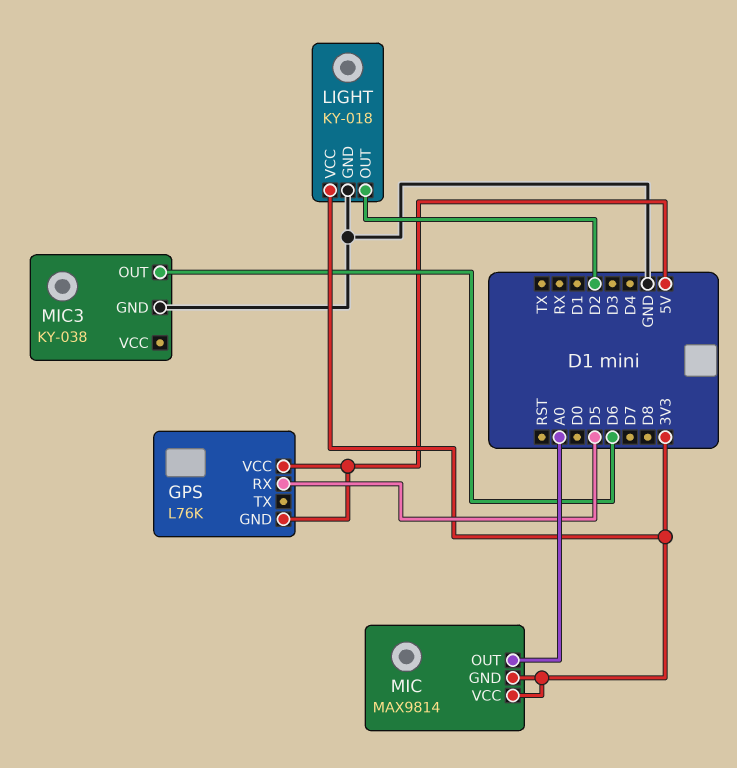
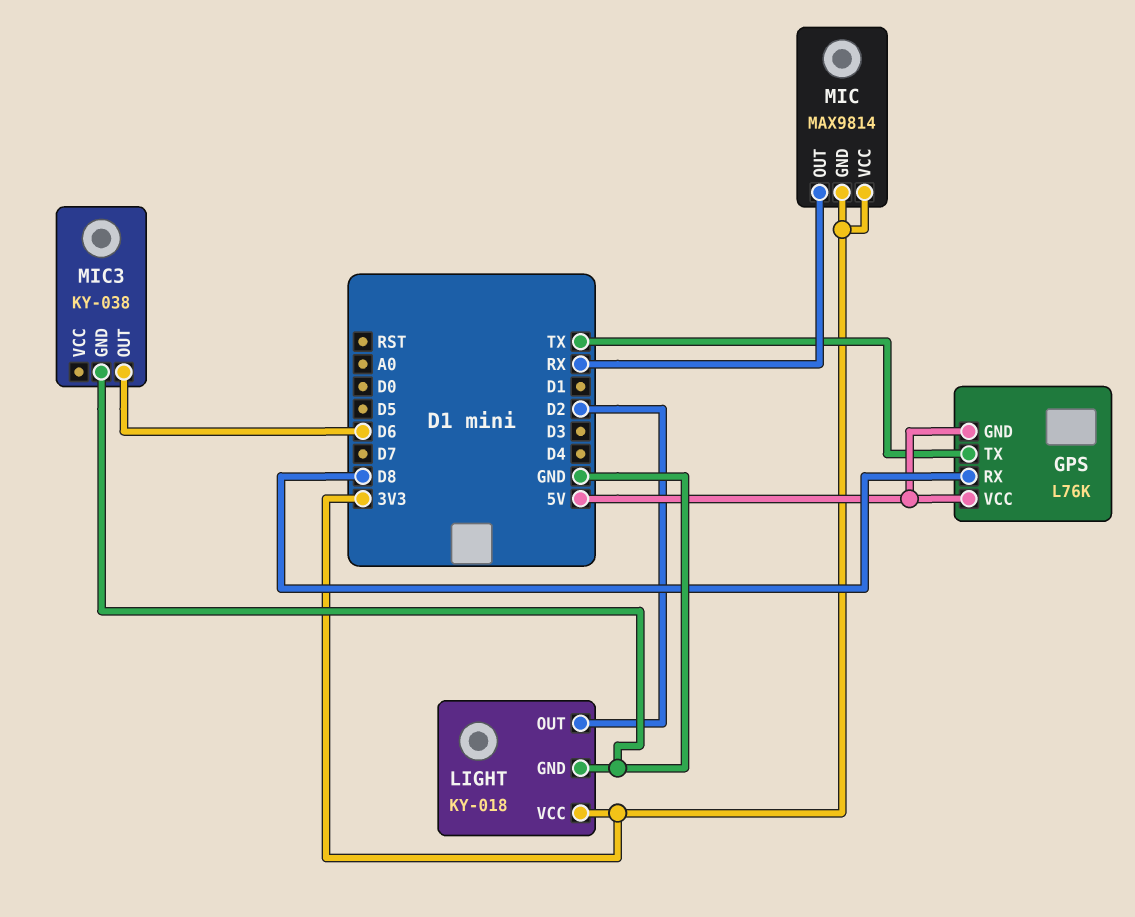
GPS pin RX: D5 -> D8
GPS pin TX: none -> TX
MIC pin OUT: A0 -> RX

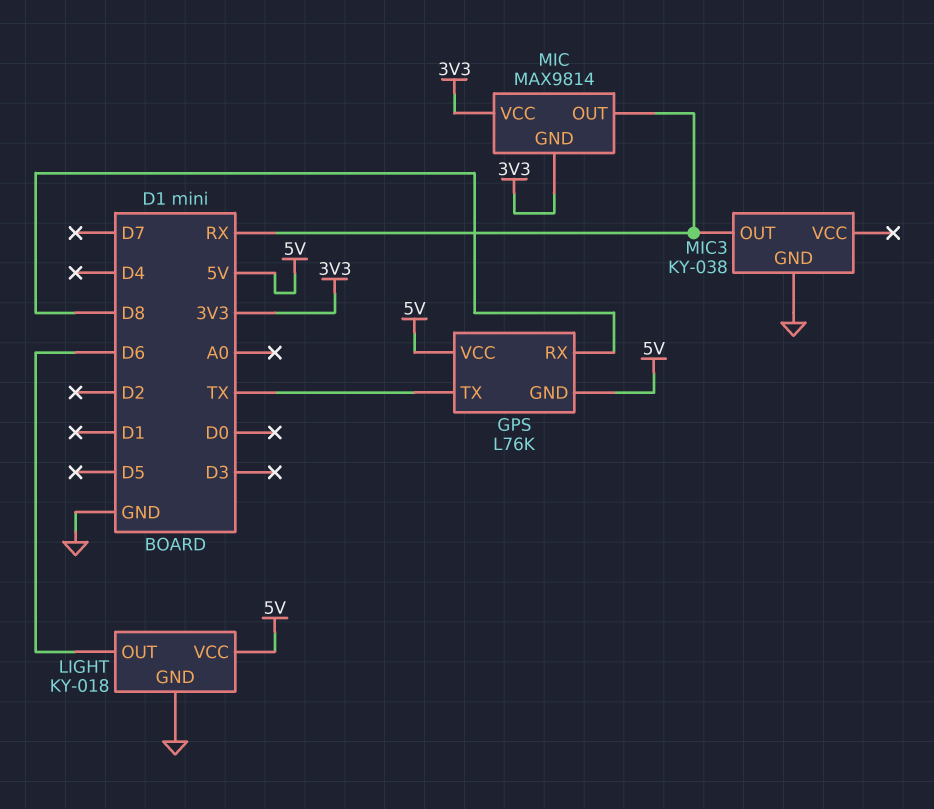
LIGHT pin OUT: D2 -> D6
LIGHT pin VCC: 3V3 -> 5V
MIC3 pin OUT: D6 -> RX

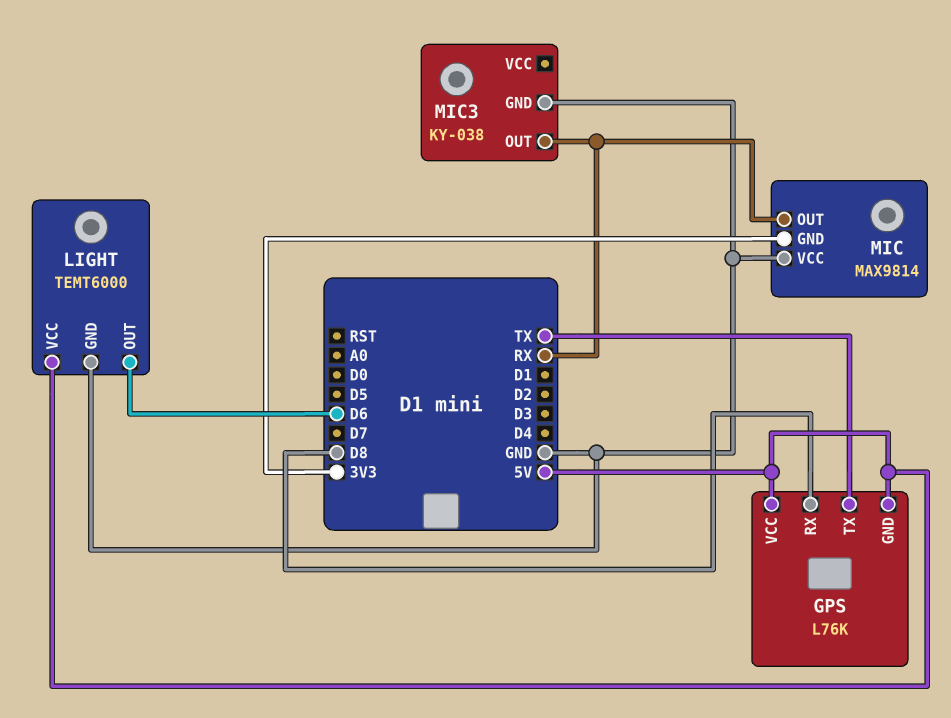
LIGHT: KY-018 -> TEMT6000
MIC pin VCC: 3V3 -> GND

